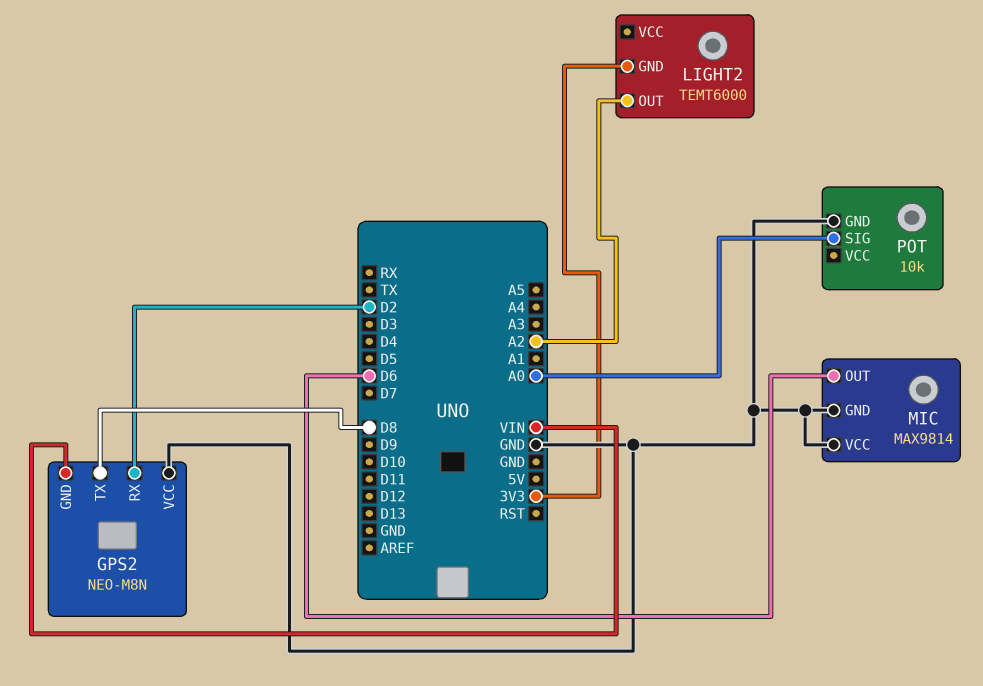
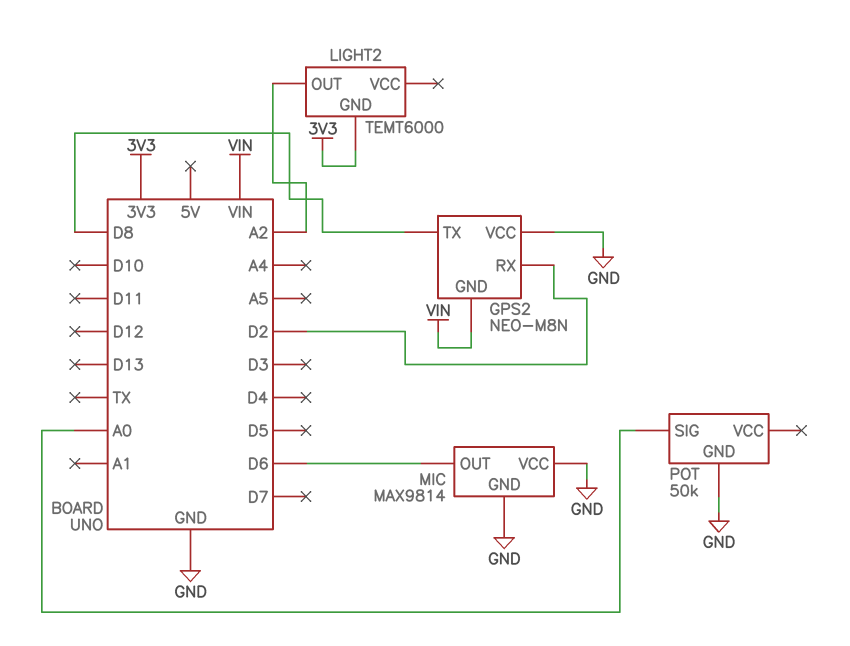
POT: 10k -> 50k

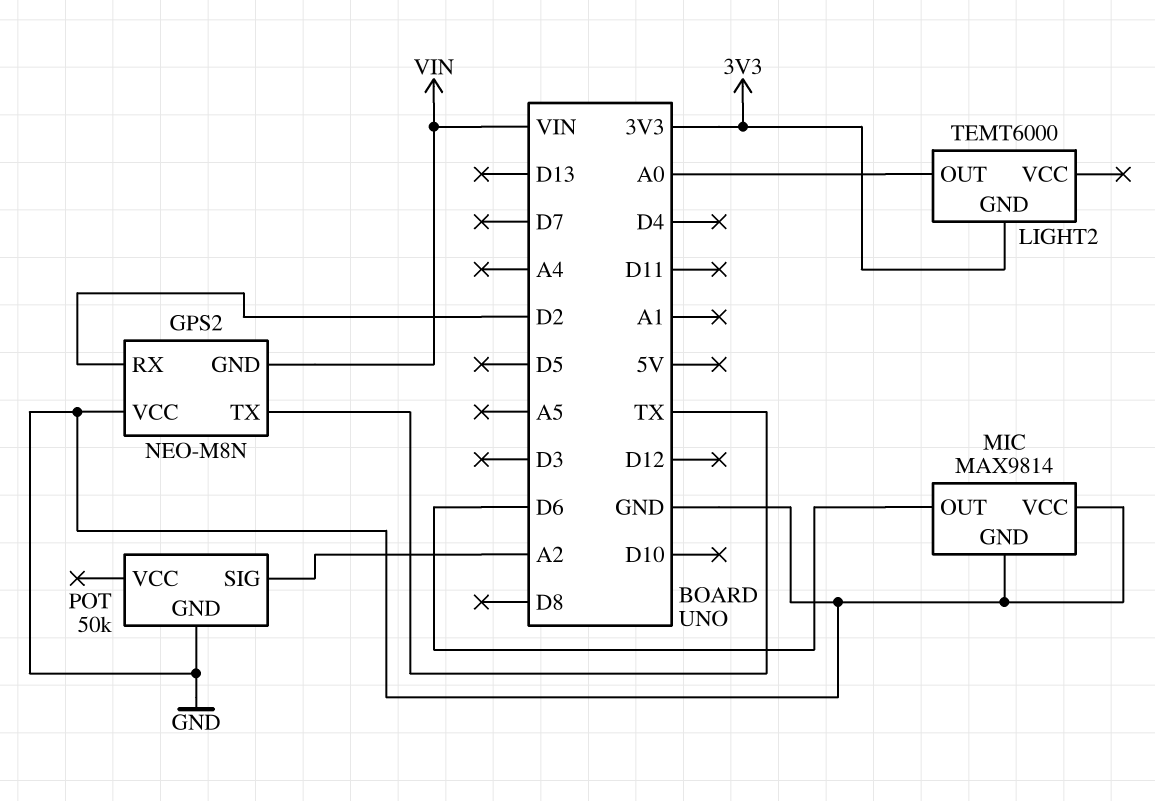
GPS2 pin TX: D8 -> TX
LIGHT2 pin OUT: A2 -> A0
POT pin SIG: A0 -> A2

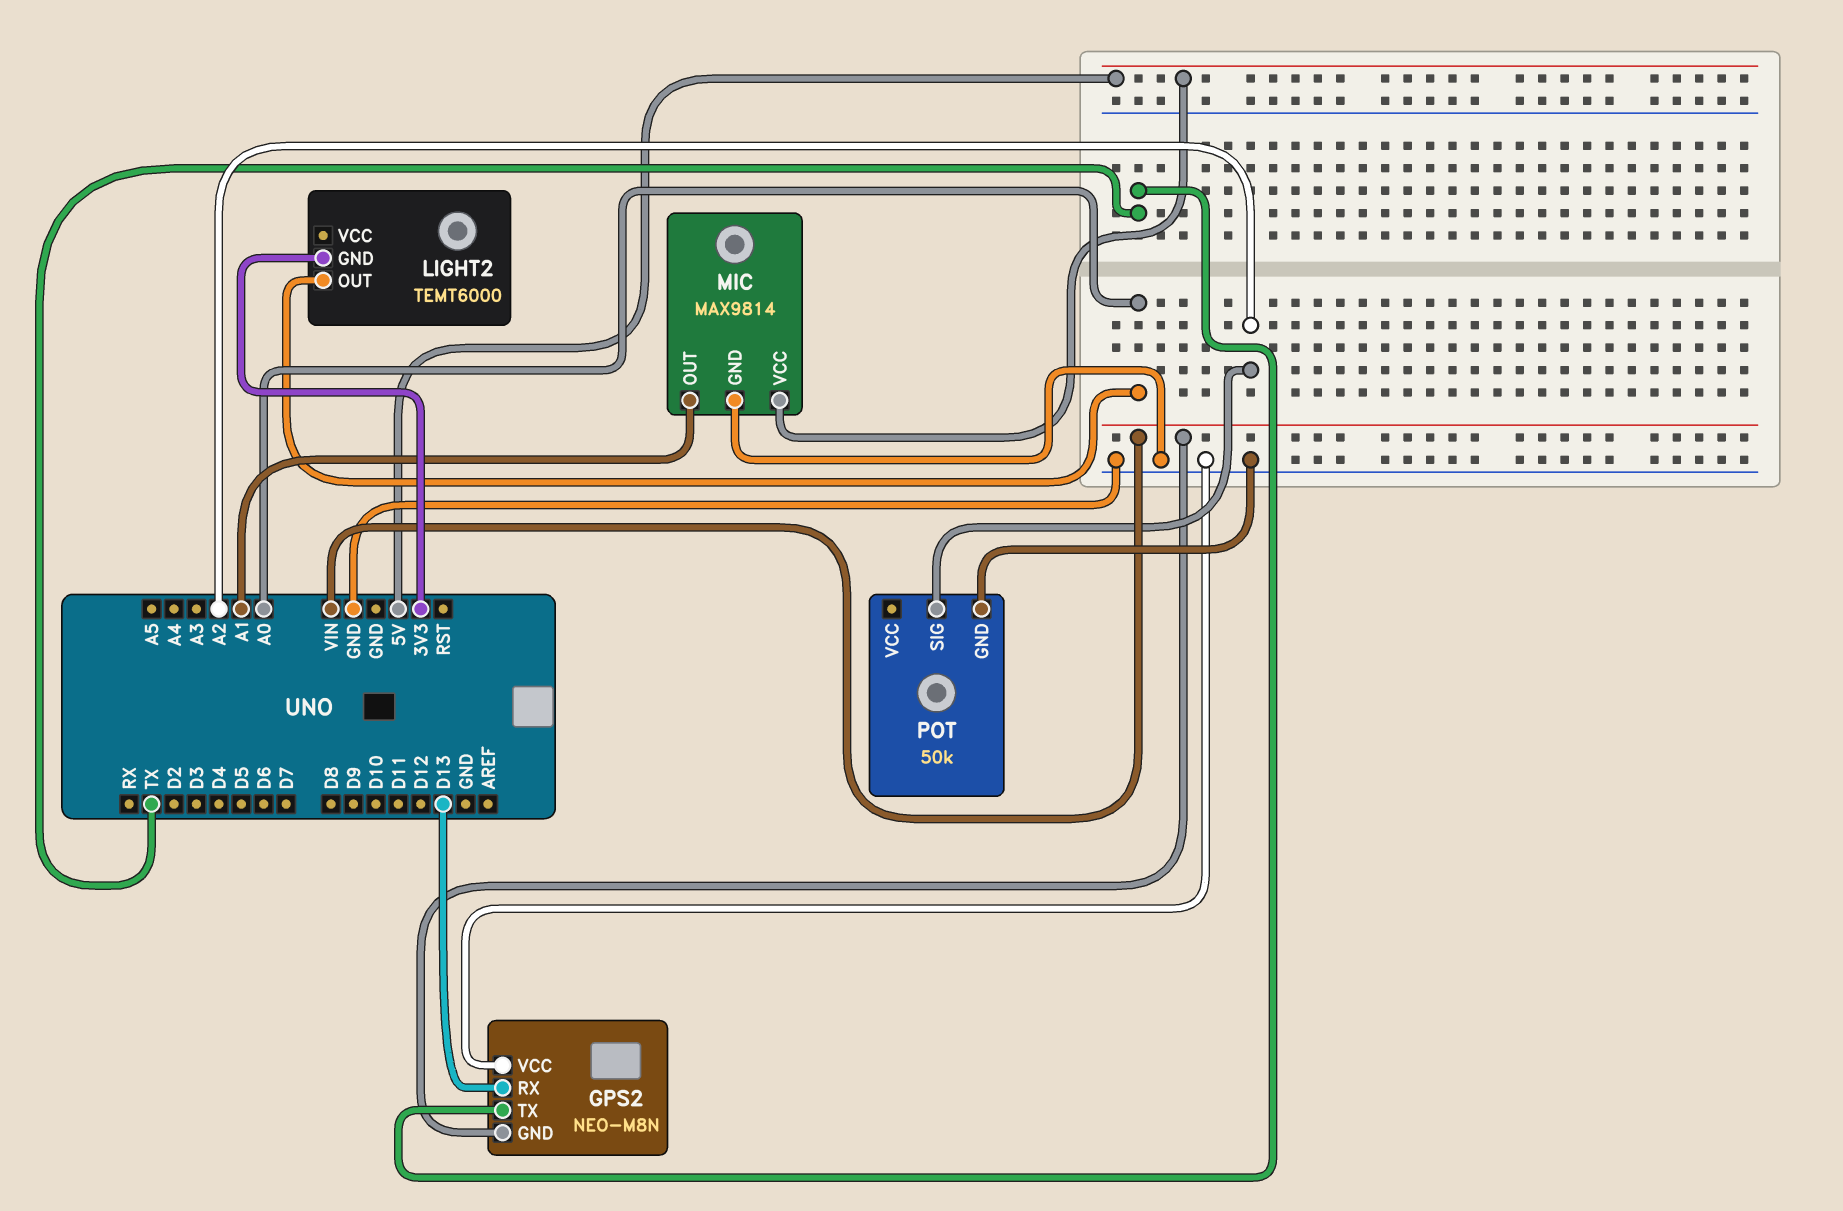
GPS2 pin RX: D2 -> D13
MIC pin OUT: D6 -> A1
MIC pin VCC: GND -> 5V

